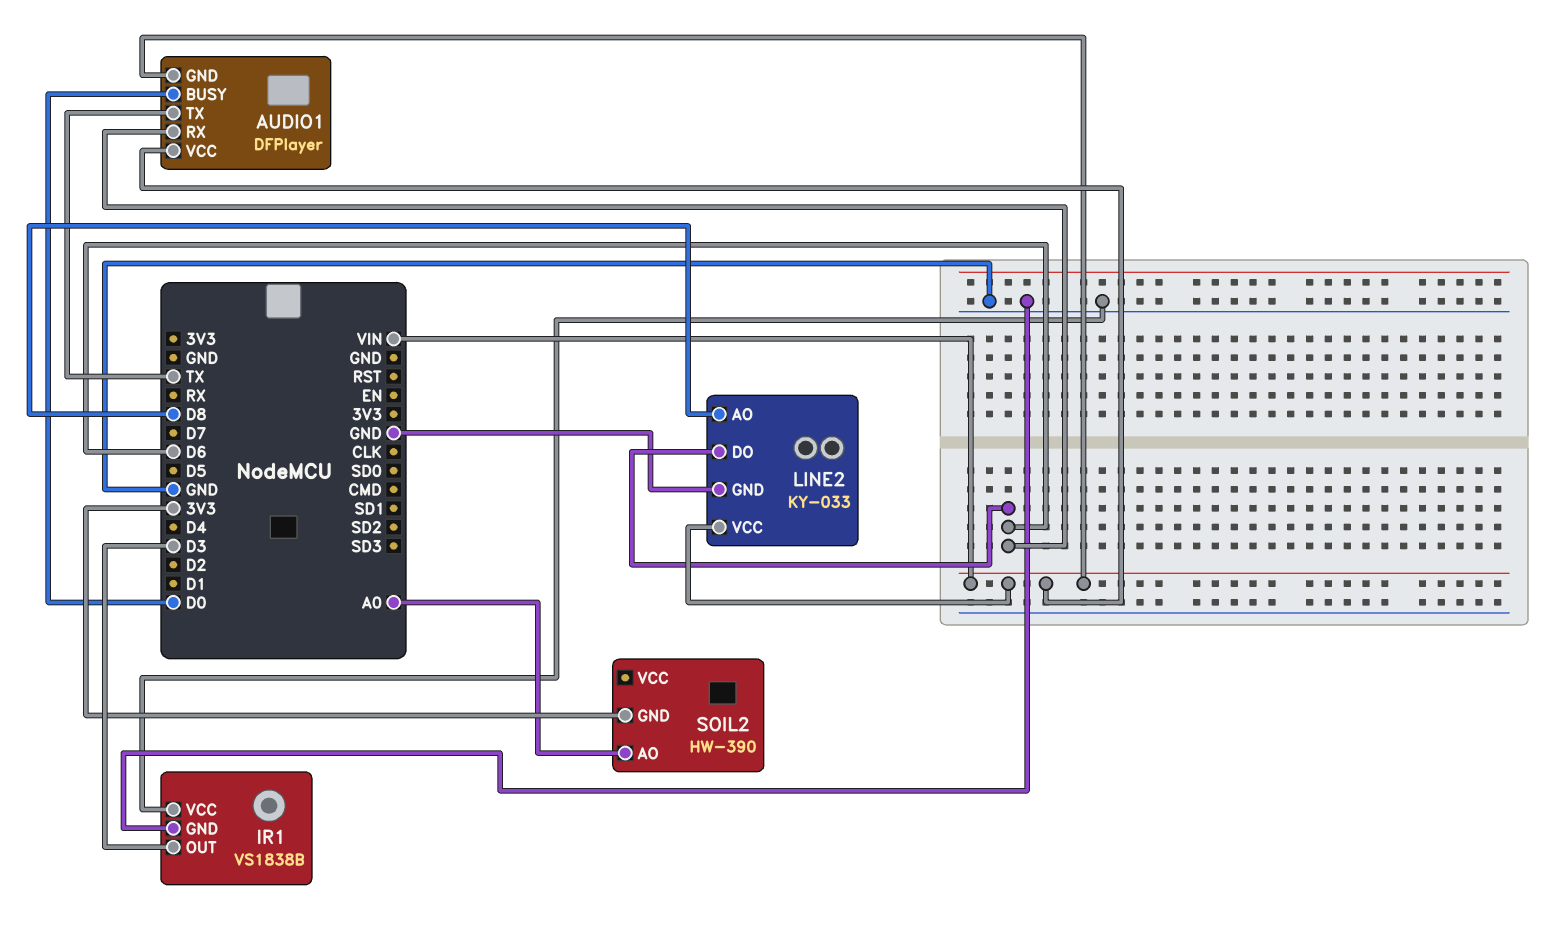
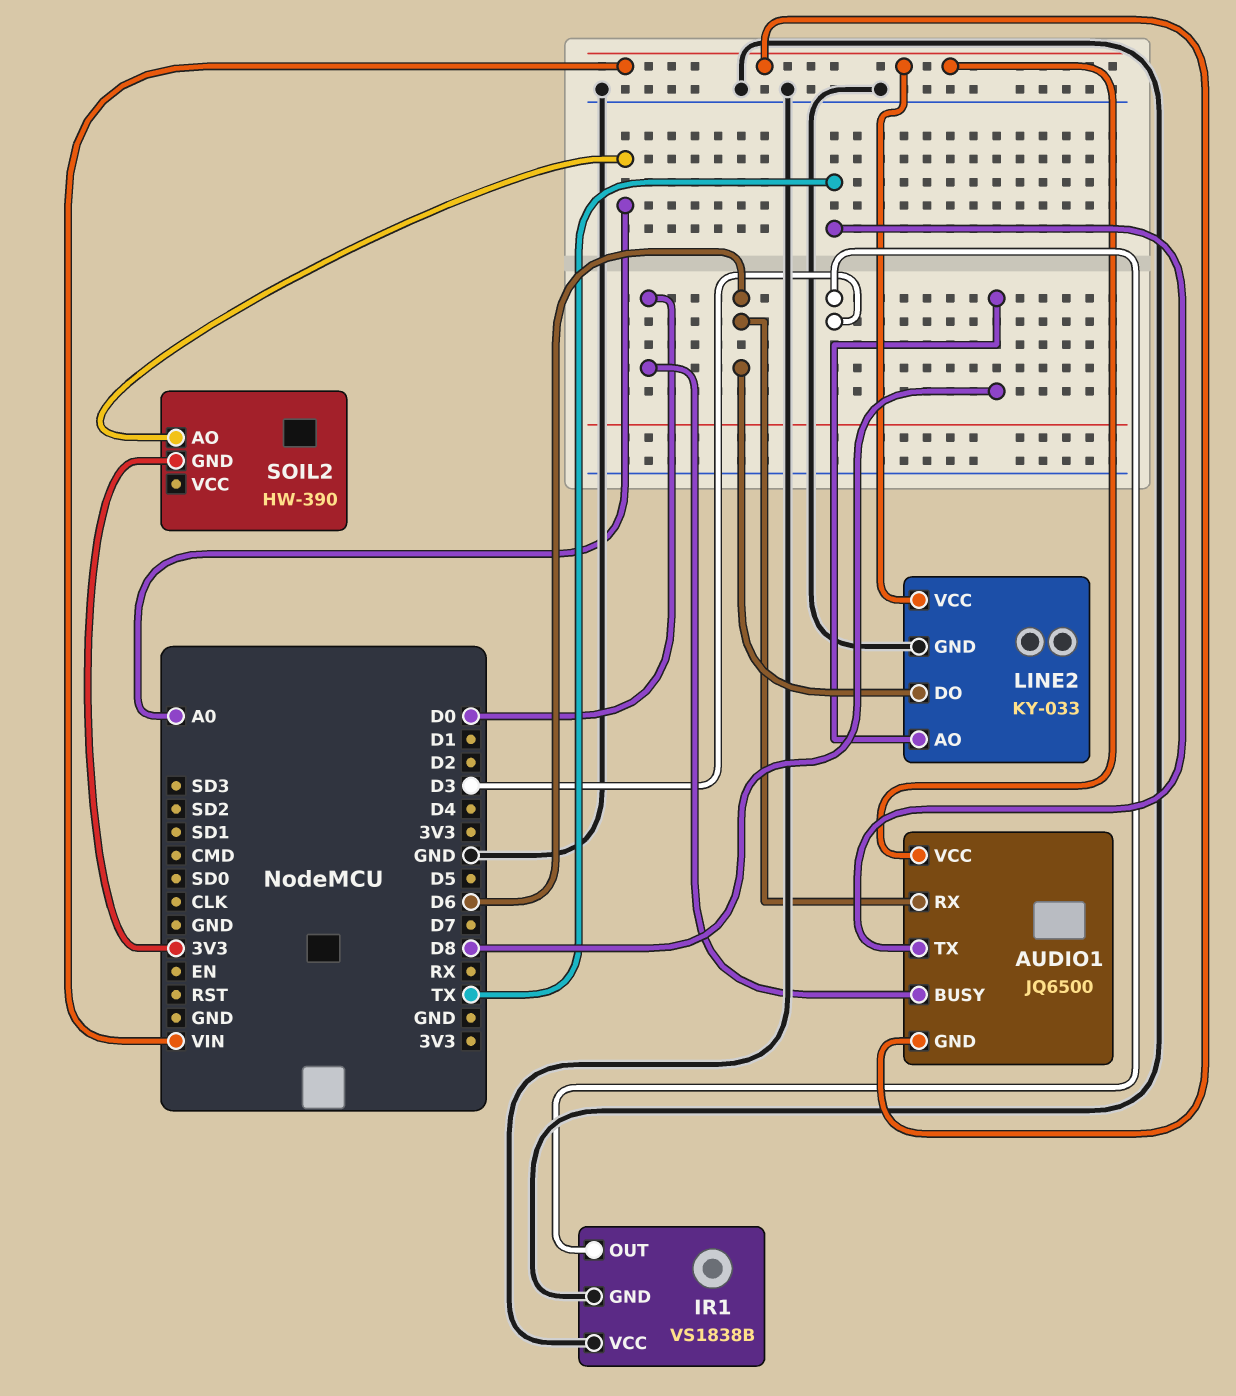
AUDIO1: DFPlayer -> JQ6500

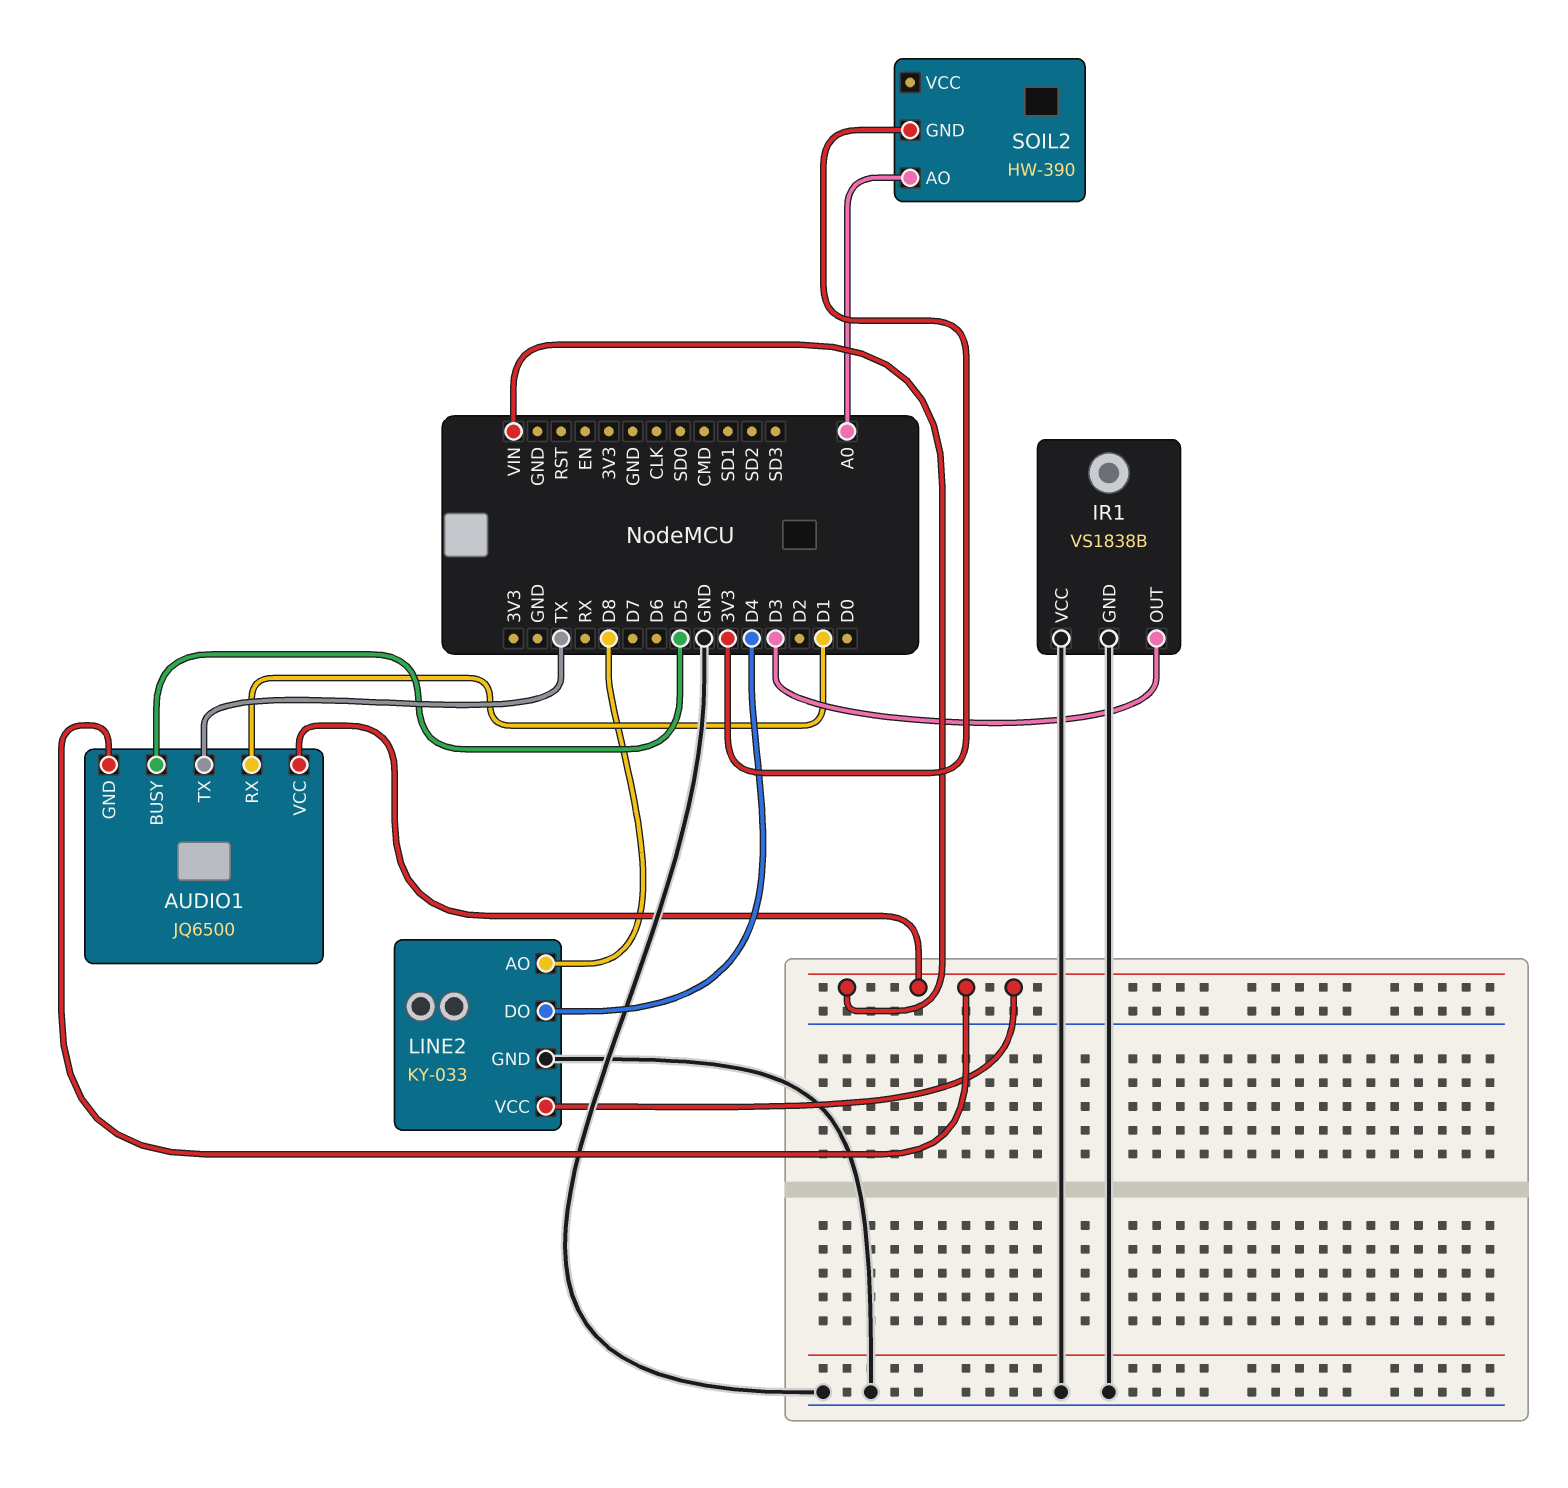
AUDIO1 pin BUSY: D0 -> D5
AUDIO1 pin RX: D6 -> D1
LINE2 pin DO: D6 -> D4

